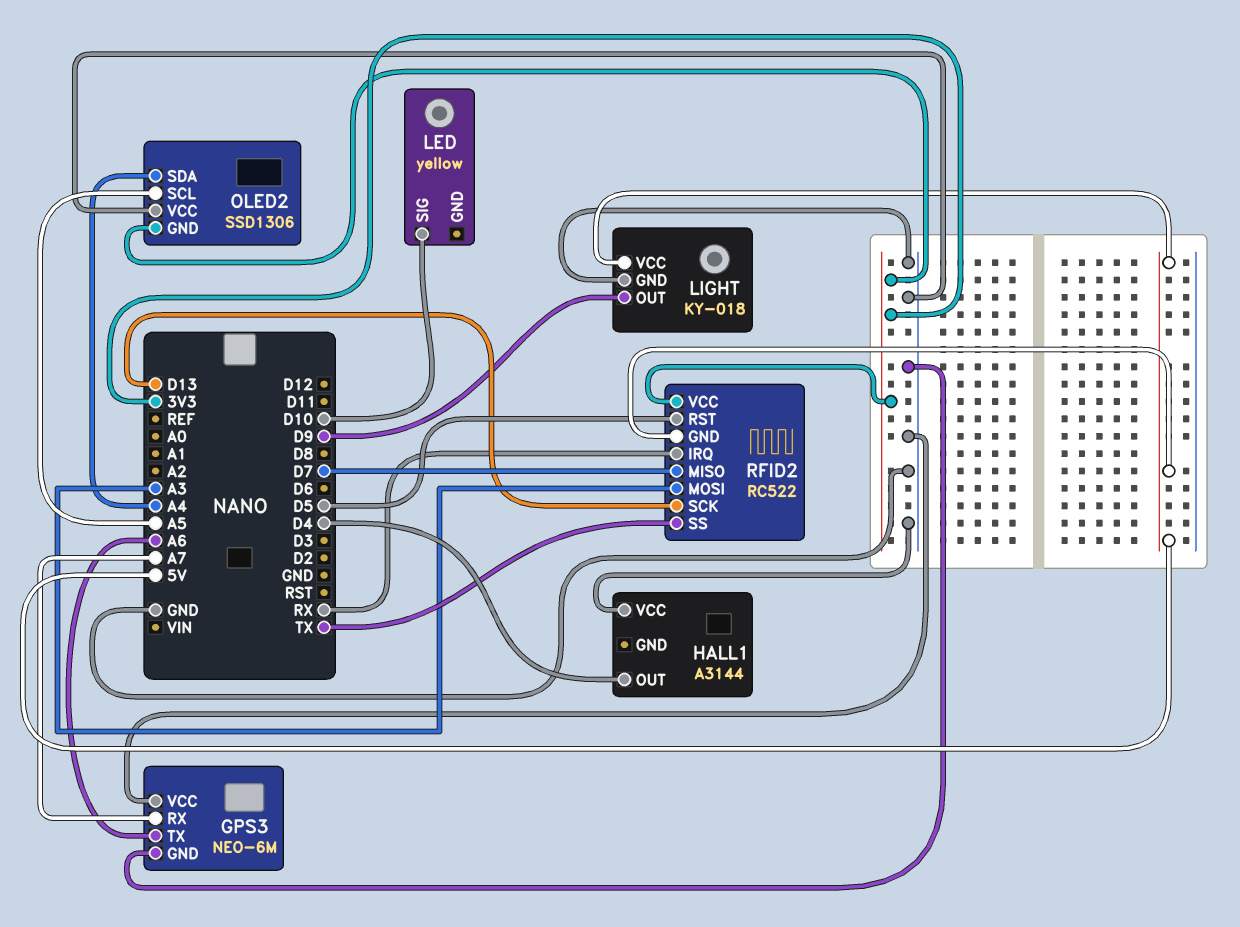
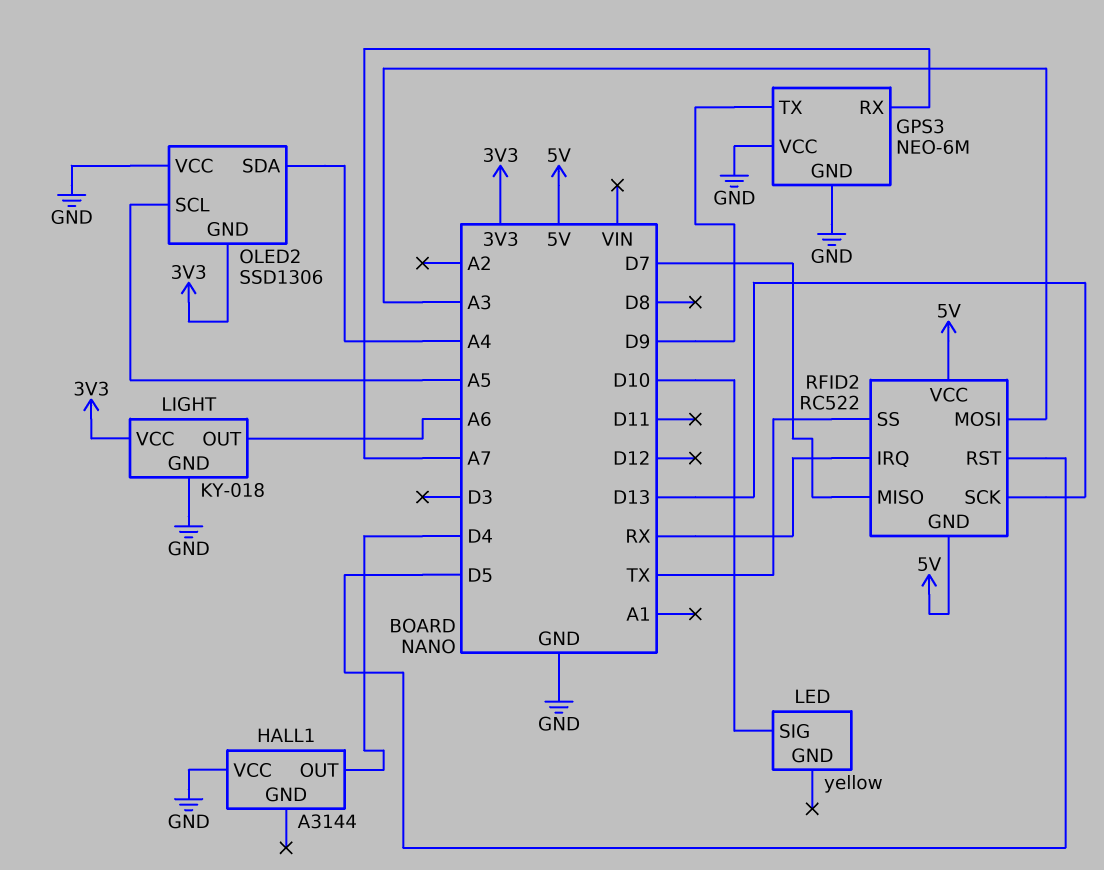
GPS3 pin TX: A6 -> D9
LIGHT pin OUT: D9 -> A6
LIGHT pin VCC: 5V -> 3V3
RFID2 pin VCC: 3V3 -> 5V

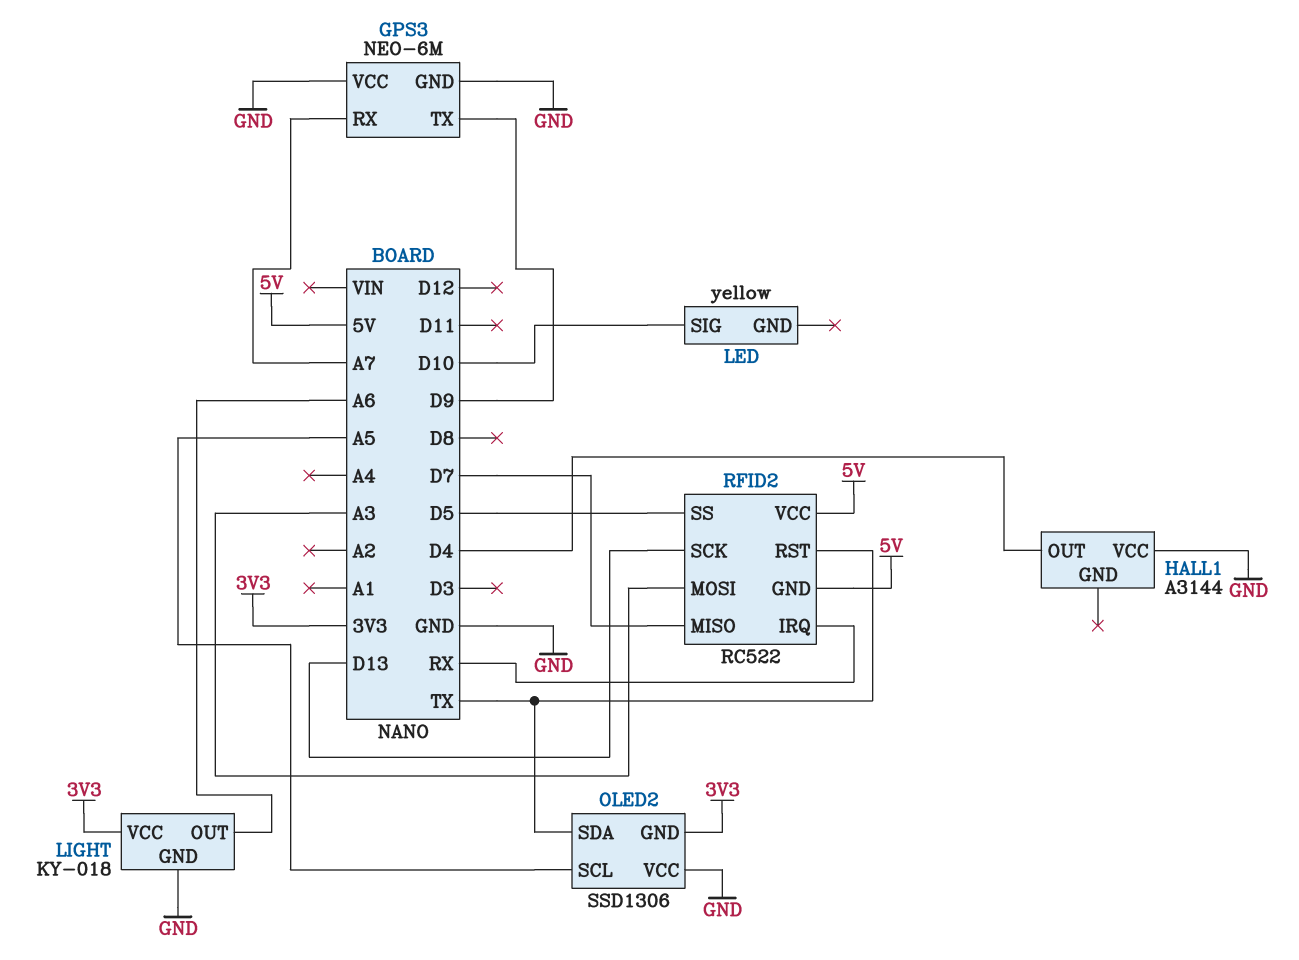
OLED2 pin SDA: A4 -> TX
RFID2 pin RST: D5 -> TX
RFID2 pin SS: TX -> D5

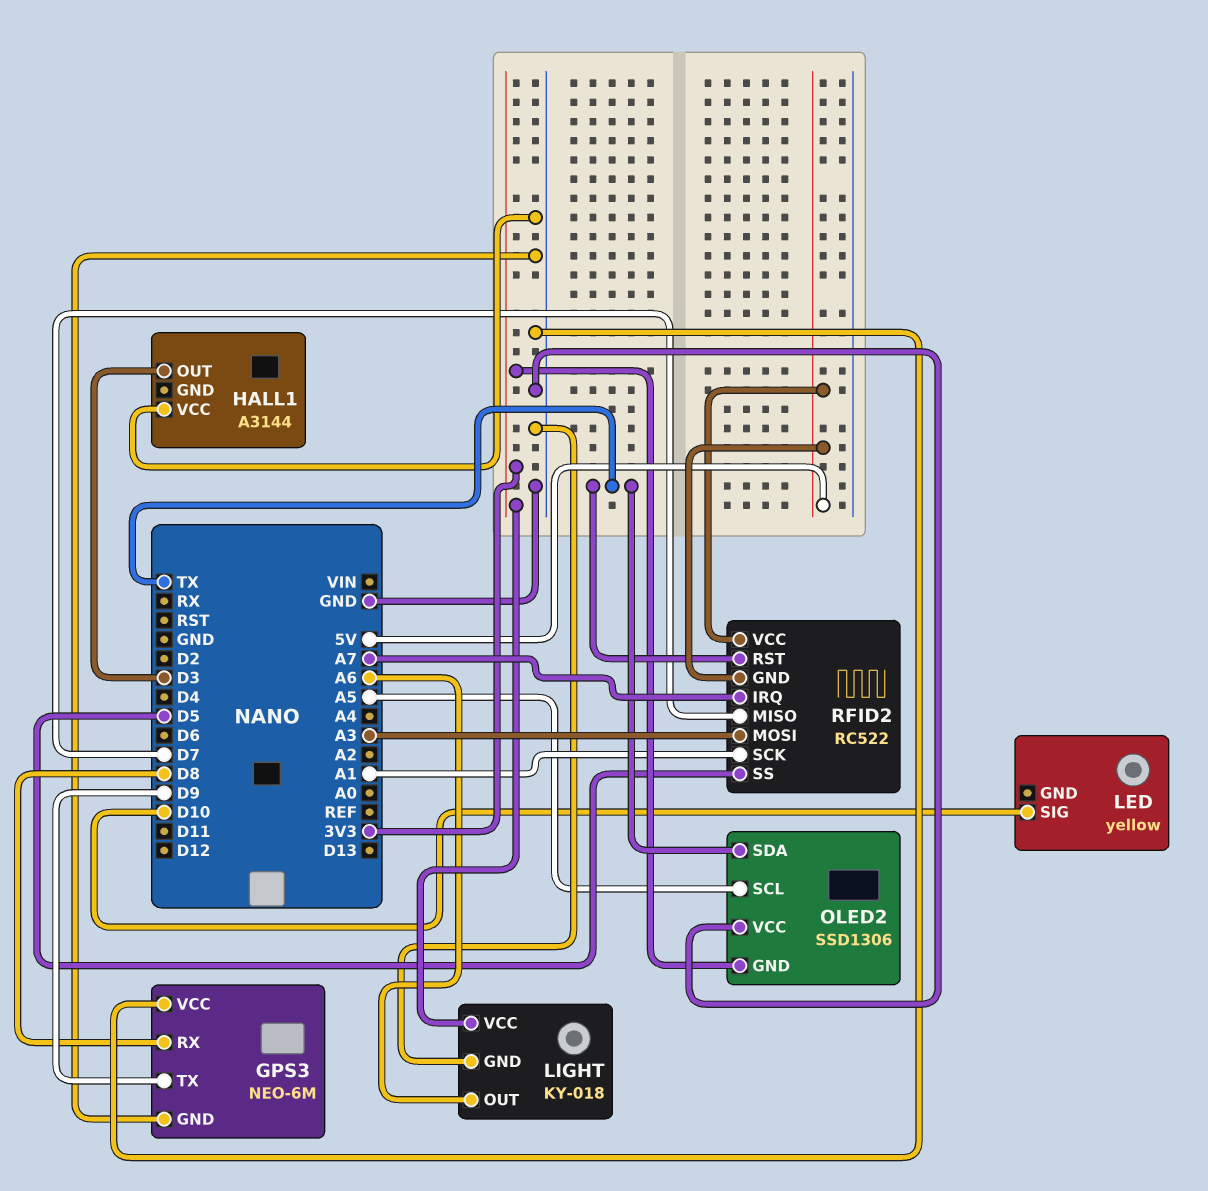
GPS3 pin RX: A7 -> D8
HALL1 pin OUT: D4 -> D3
RFID2 pin IRQ: RX -> A7
RFID2 pin SCK: D13 -> A1

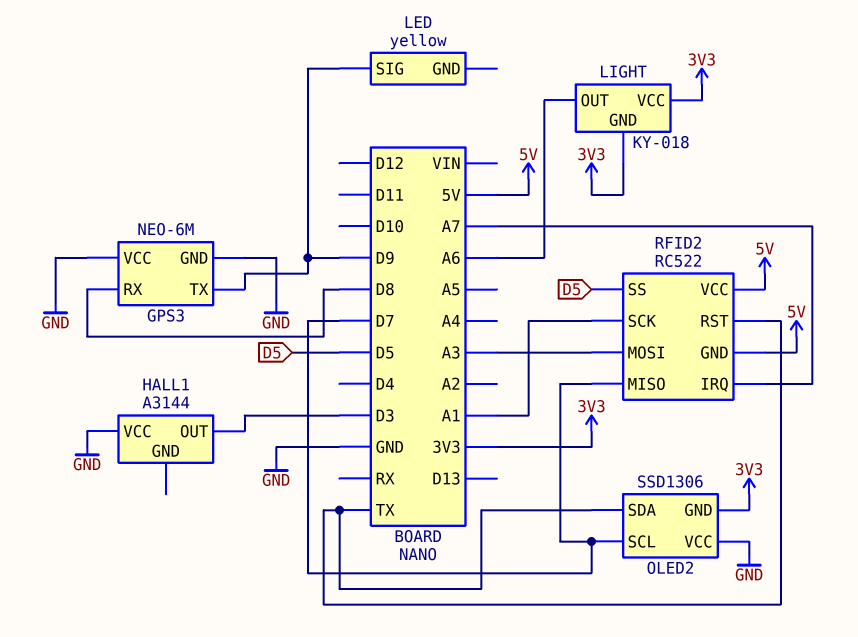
LED pin SIG: D10 -> D9
LIGHT pin GND: GND -> 3V3
OLED2 pin SCL: A5 -> D7

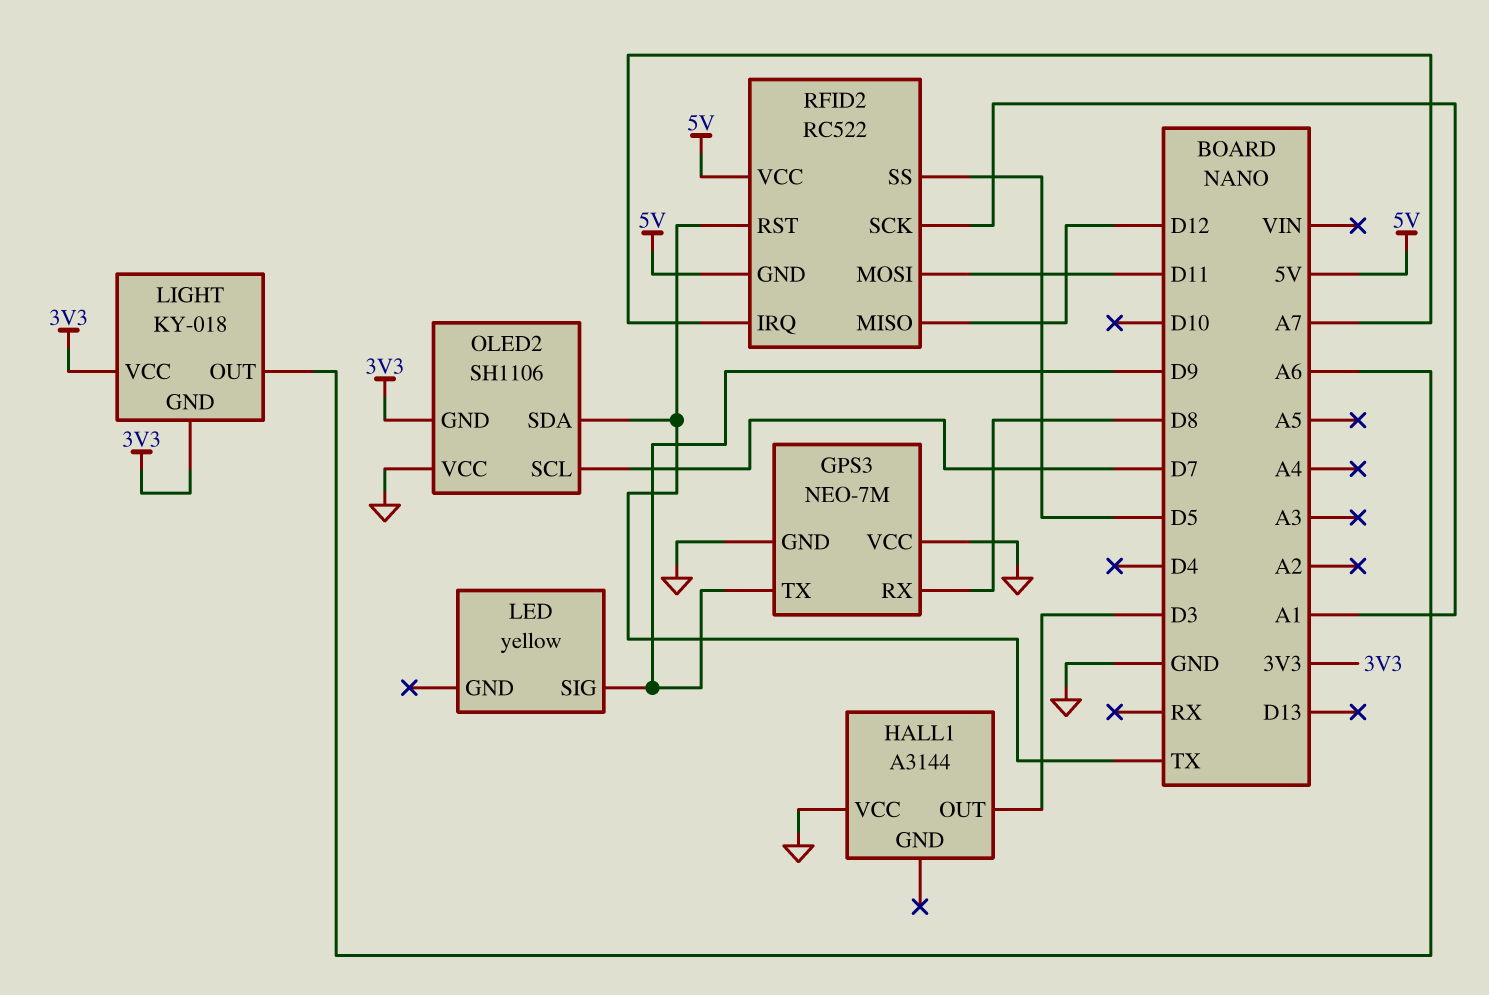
GPS3: NEO-6M -> NEO-7M
OLED2: SSD1306 -> SH1106
RFID2 pin MISO: D7 -> D12
RFID2 pin MOSI: A3 -> D11

